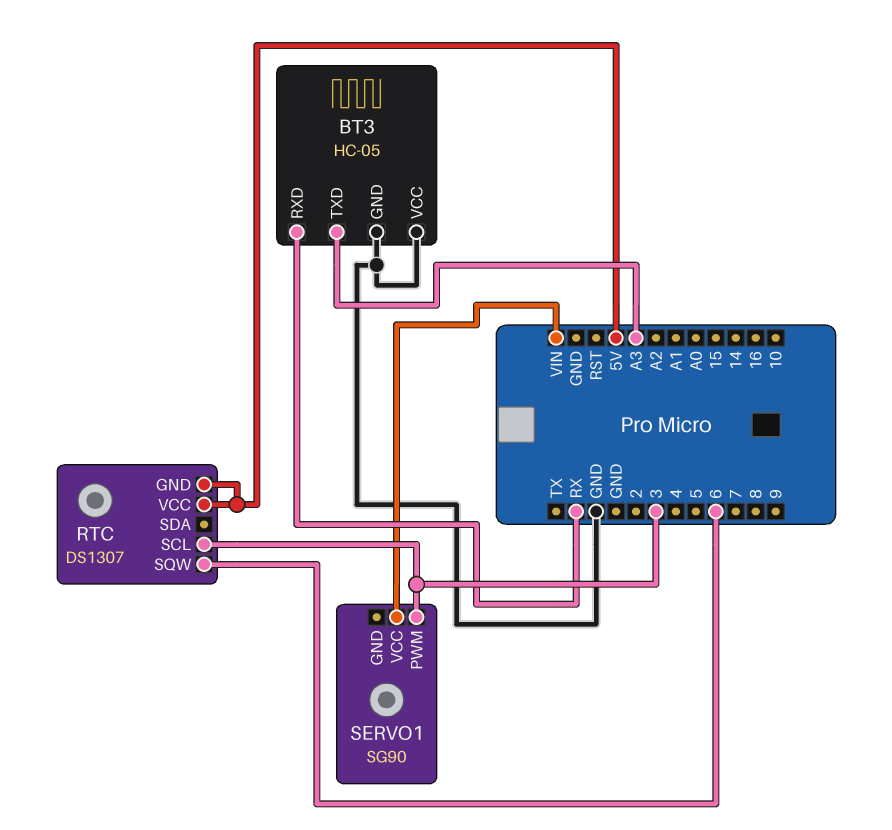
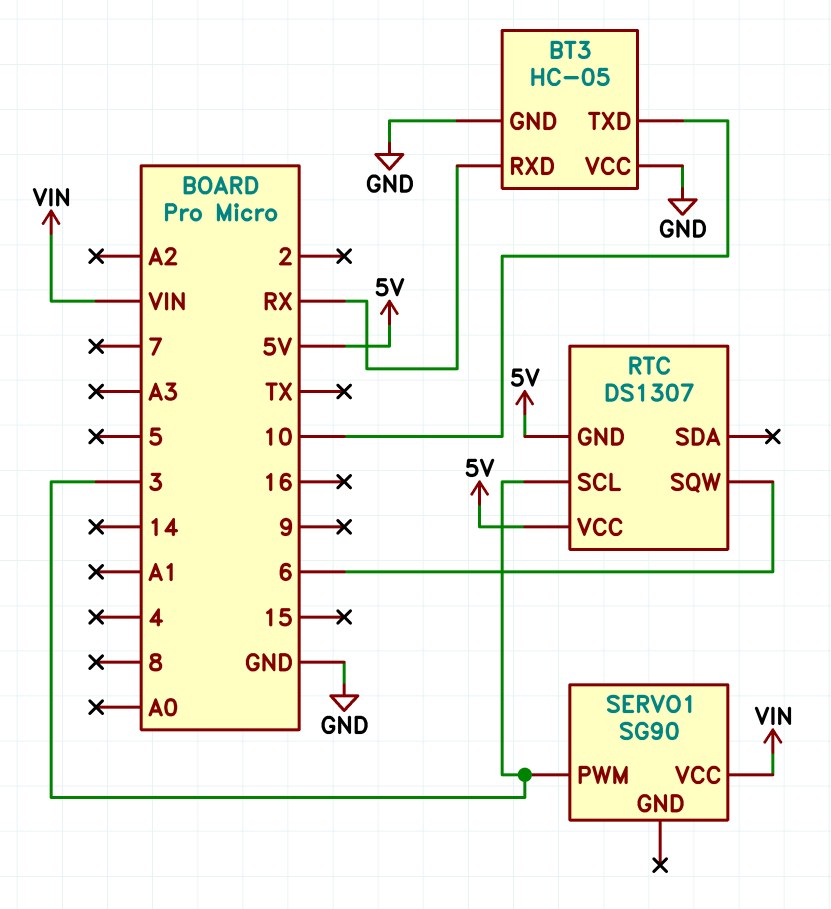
BT3 pin TXD: A3 -> 10

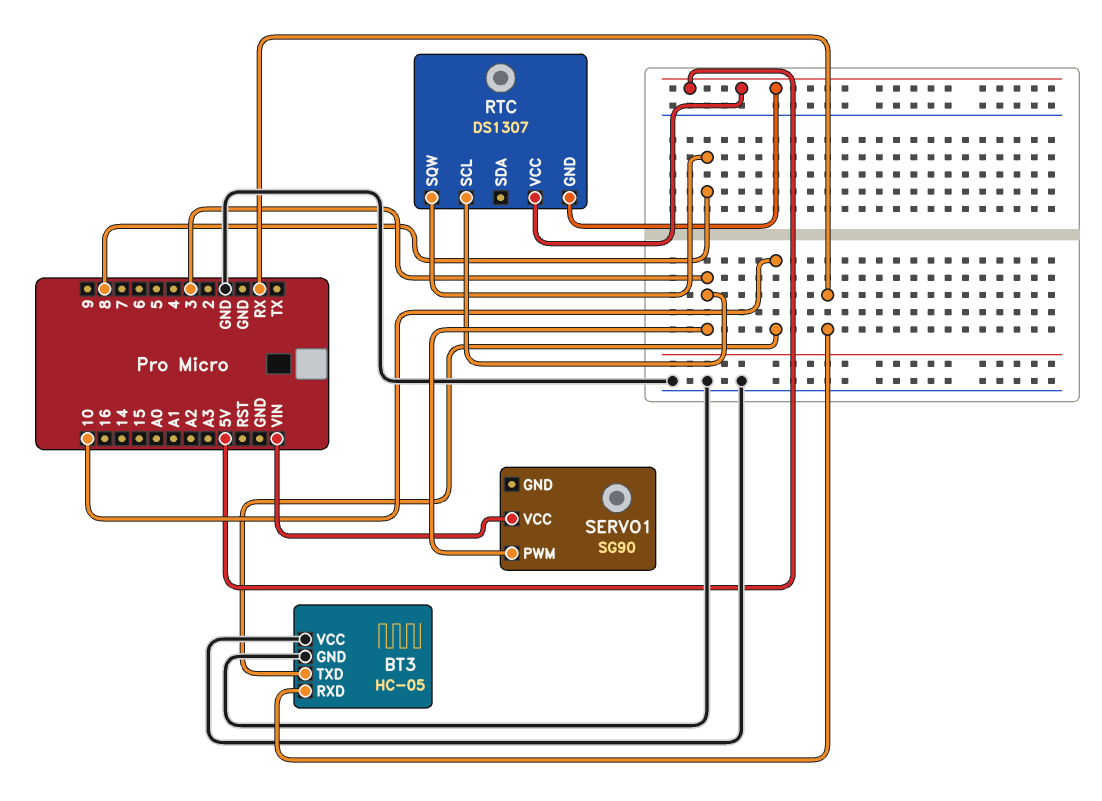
RTC pin SQW: 6 -> 8

